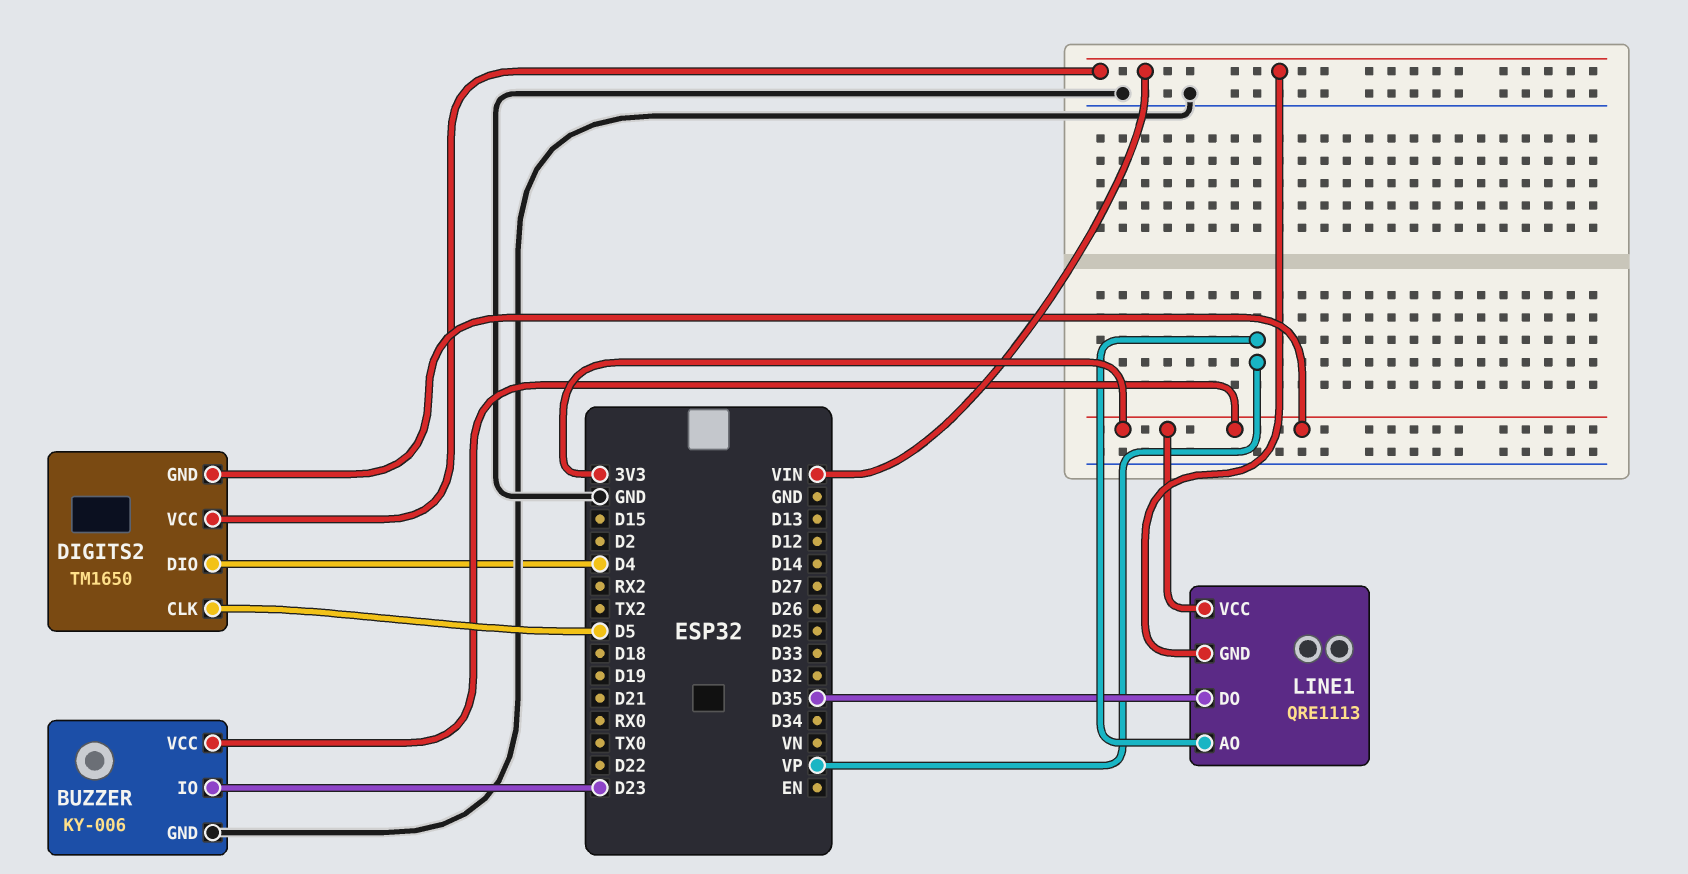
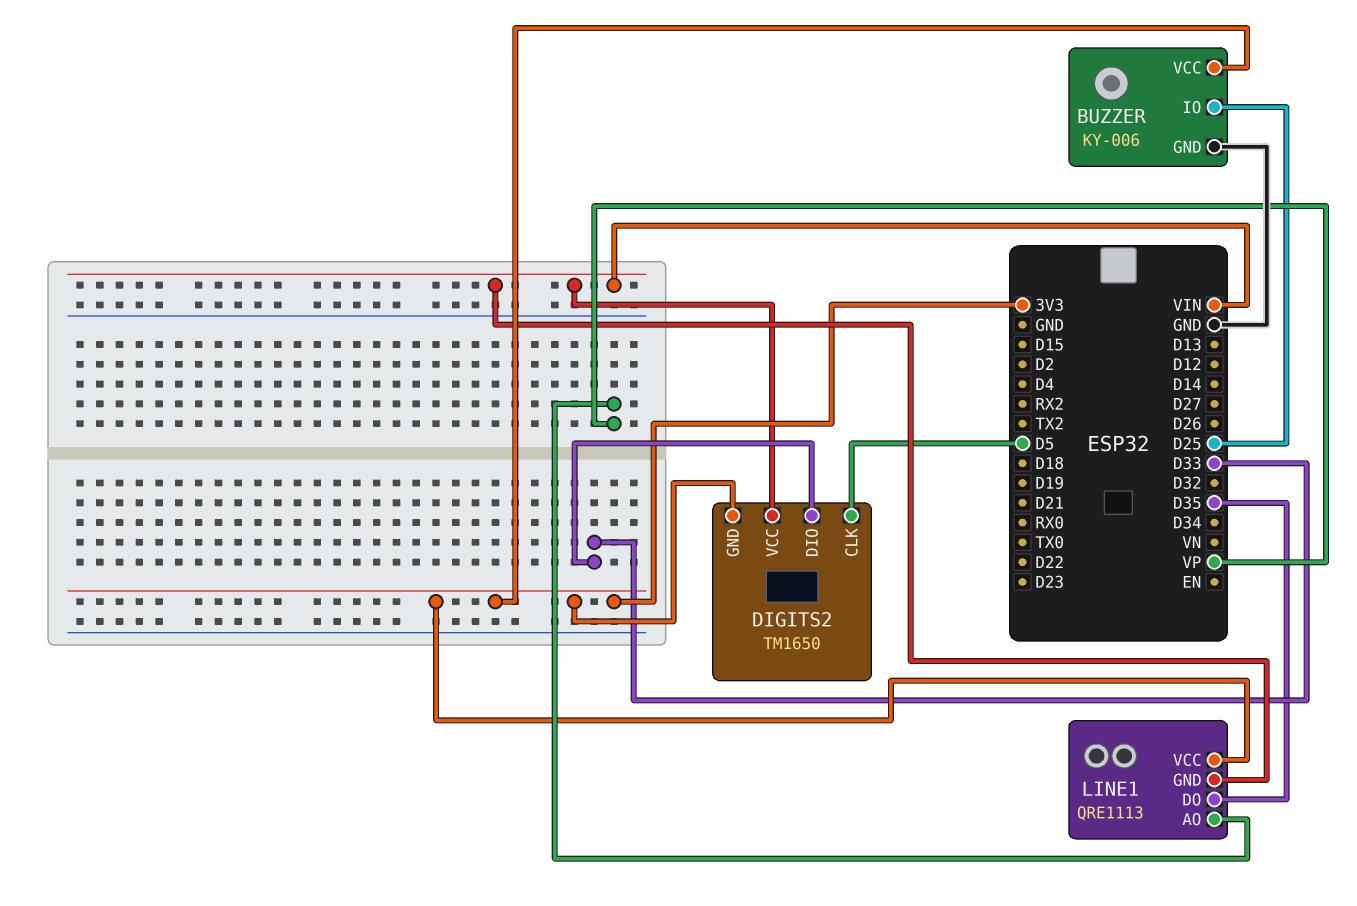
BUZZER pin IO: D23 -> D25
DIGITS2 pin DIO: D4 -> D33

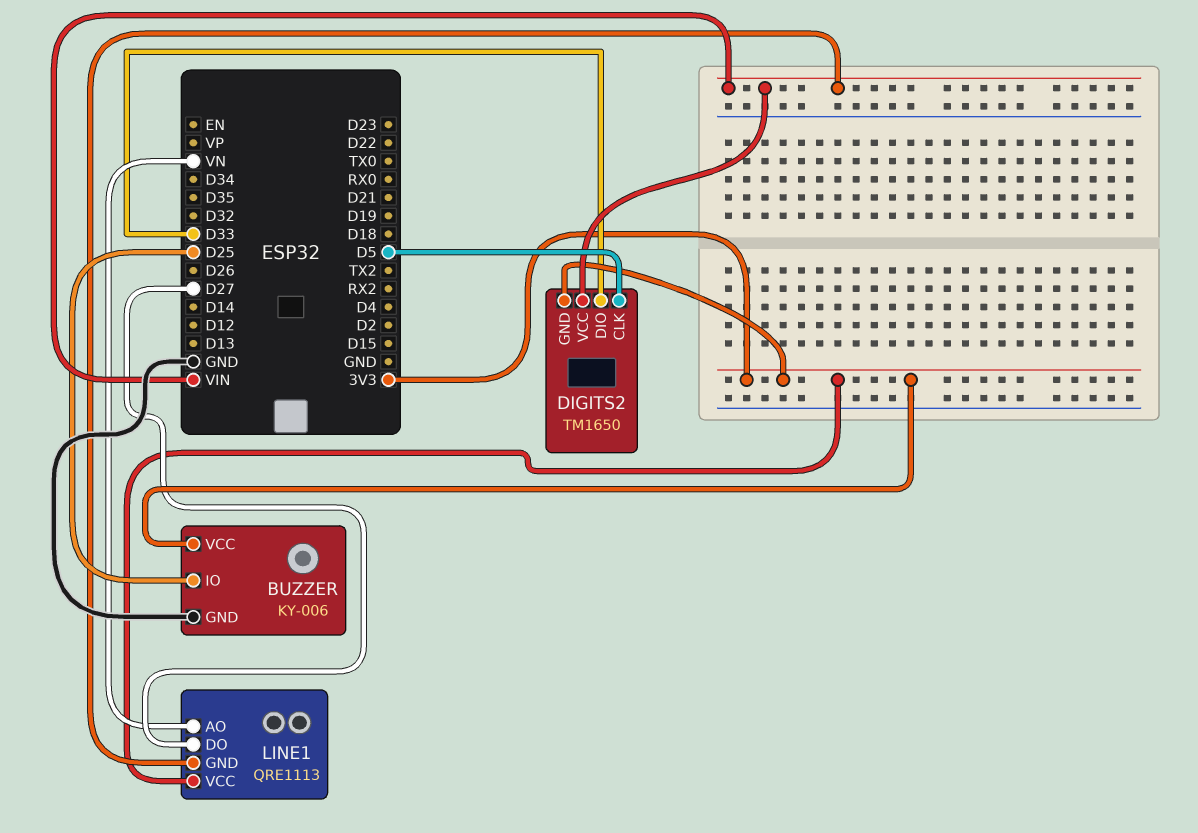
LINE1 pin AO: VP -> VN
LINE1 pin DO: D35 -> D27

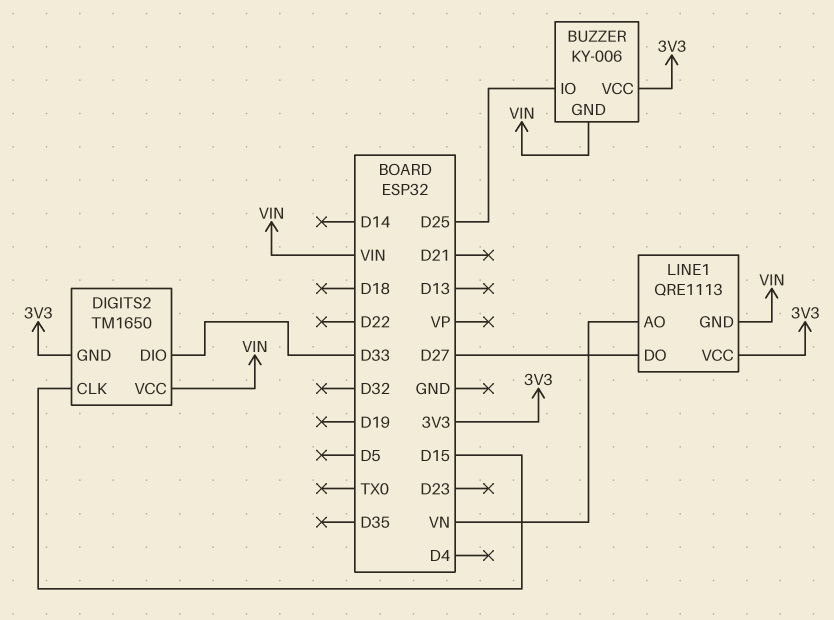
BUZZER pin GND: GND -> VIN
DIGITS2 pin CLK: D5 -> D15

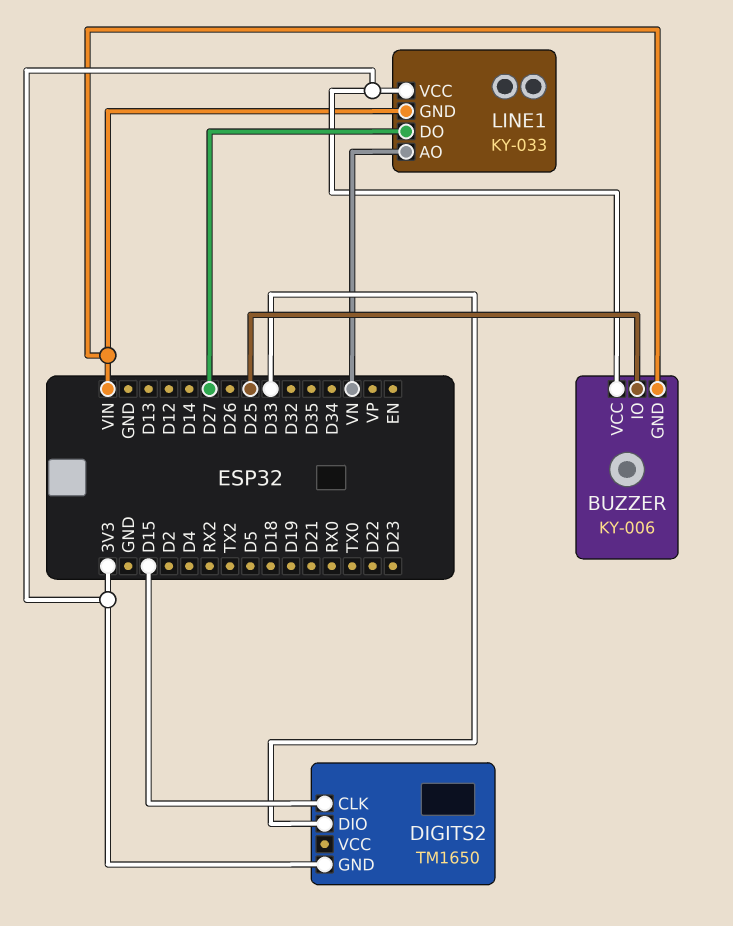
DIGITS2 pin VCC: VIN -> none
LINE1: QRE1113 -> KY-033

